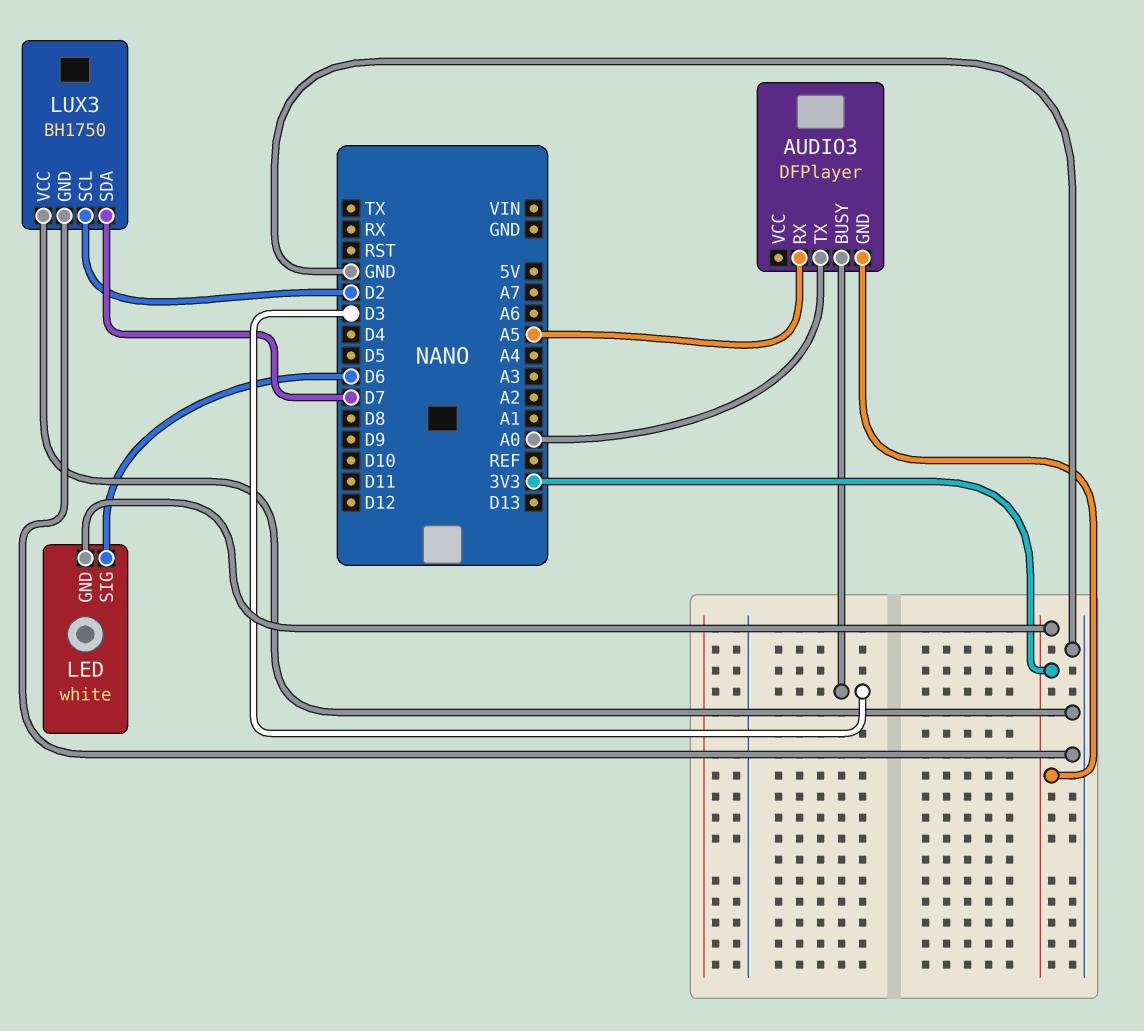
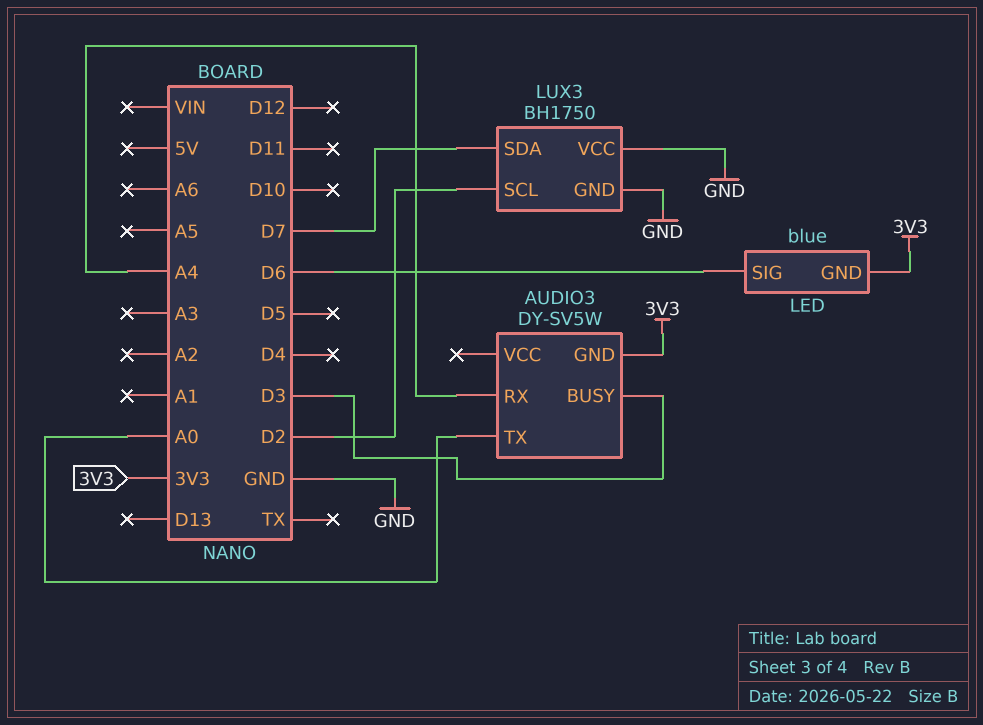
AUDIO3: DFPlayer -> DY-SV5W
AUDIO3 pin RX: A5 -> A4
LED: white -> blue

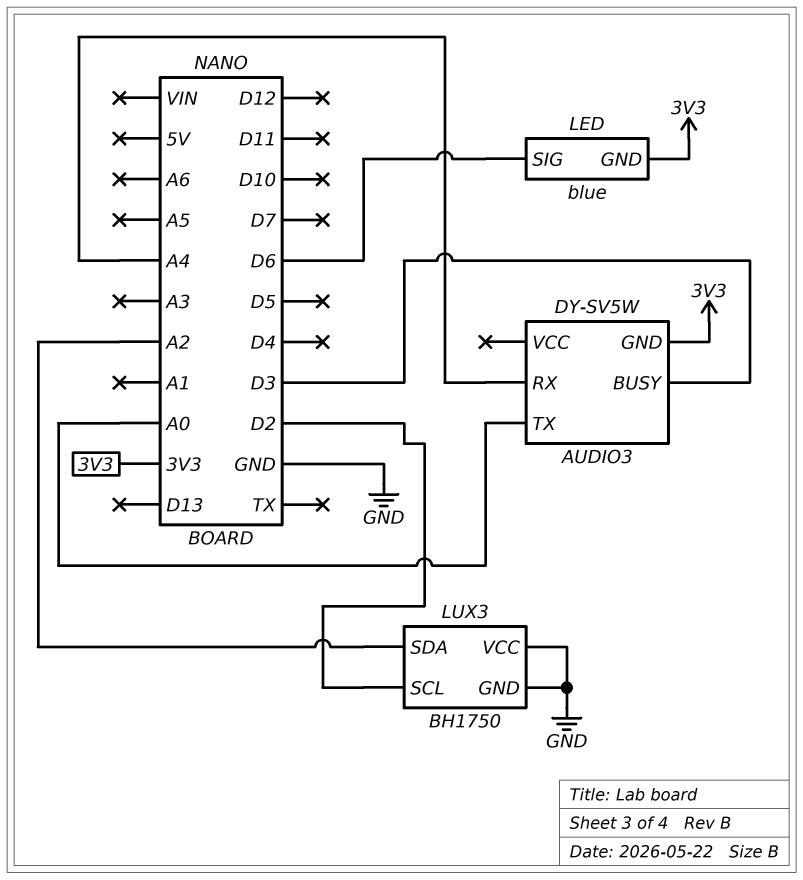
LUX3 pin SDA: D7 -> A2

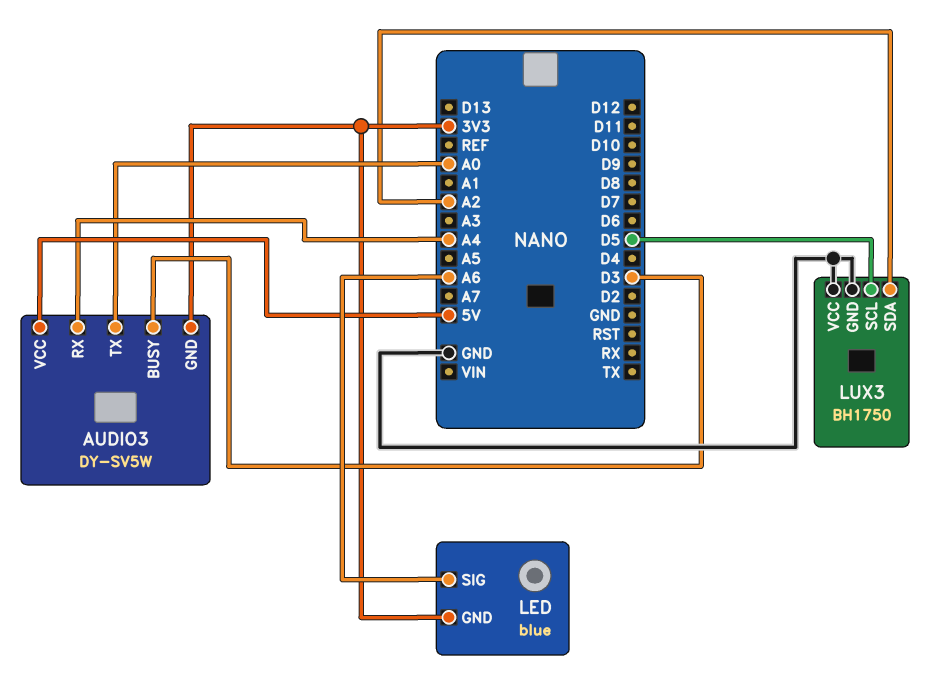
AUDIO3 pin VCC: none -> 5V
LED pin SIG: D6 -> A6
LUX3 pin SCL: D2 -> D5

